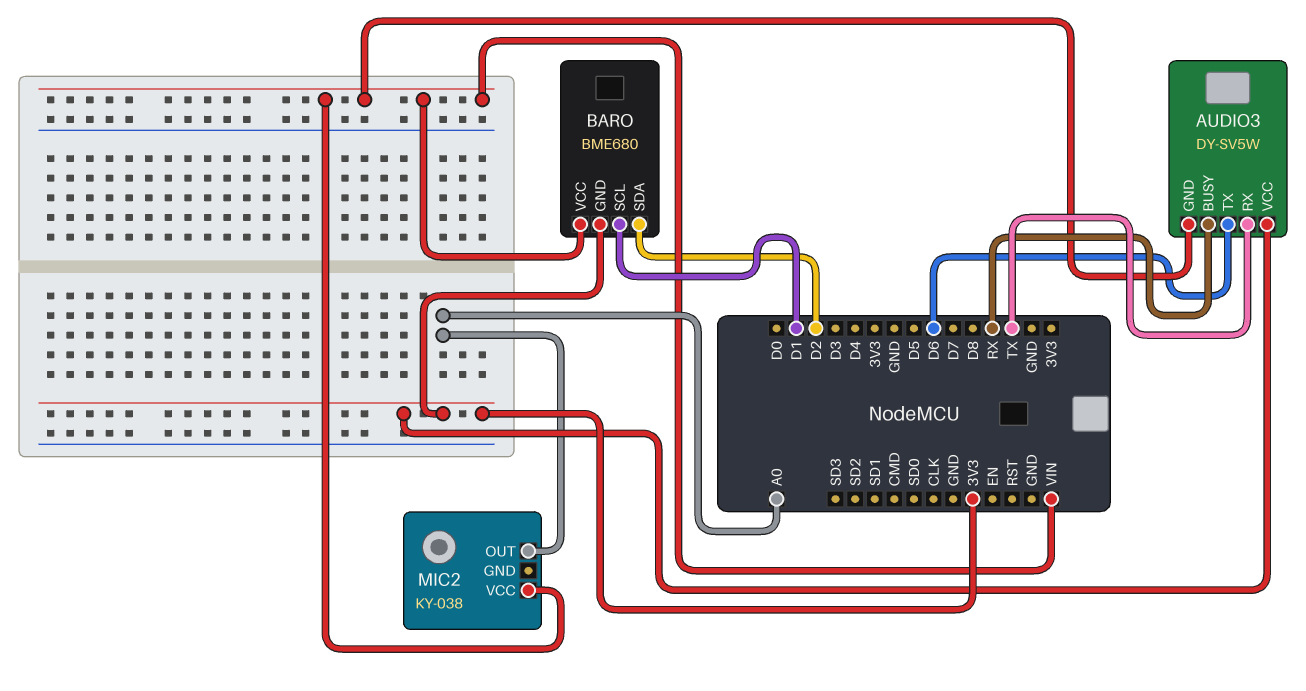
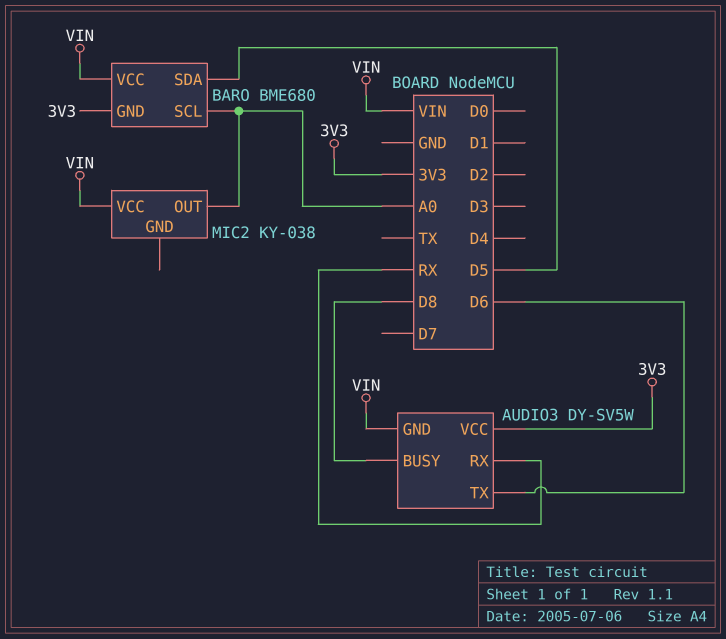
AUDIO3 pin BUSY: RX -> D8
AUDIO3 pin RX: TX -> RX
BARO pin SCL: D1 -> A0
BARO pin SDA: D2 -> D5

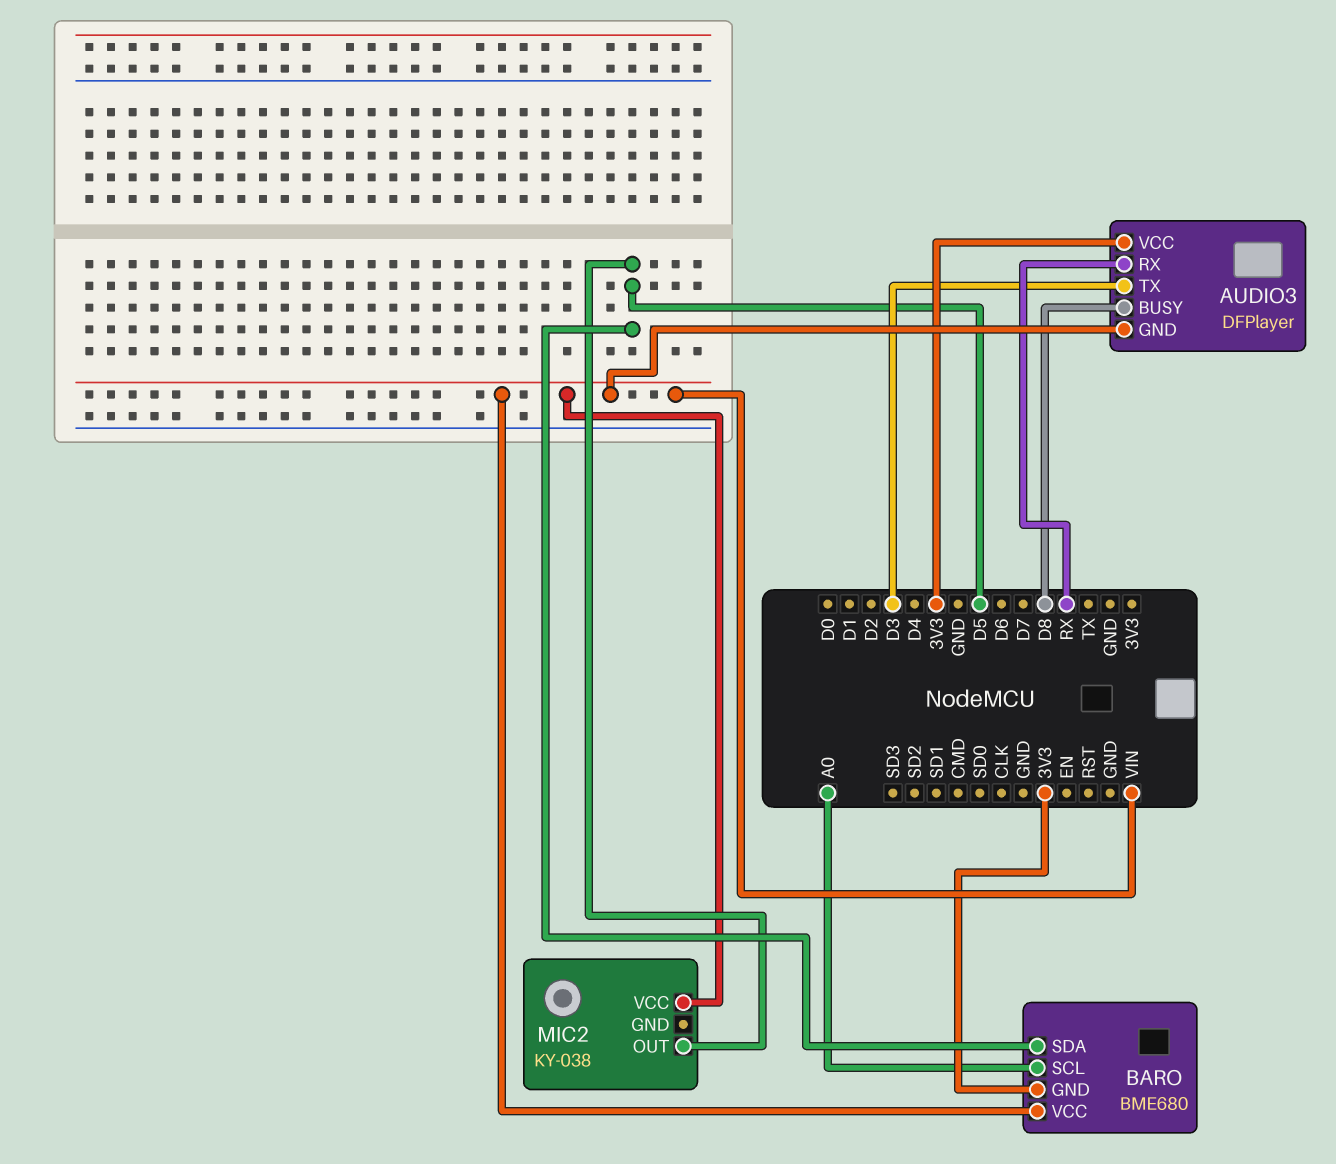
AUDIO3: DY-SV5W -> DFPlayer
AUDIO3 pin TX: D6 -> D3
MIC2 pin OUT: A0 -> D5

